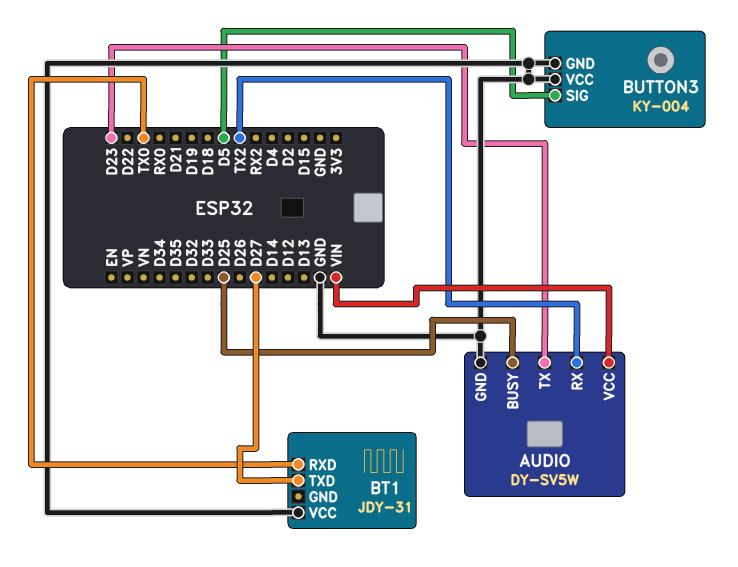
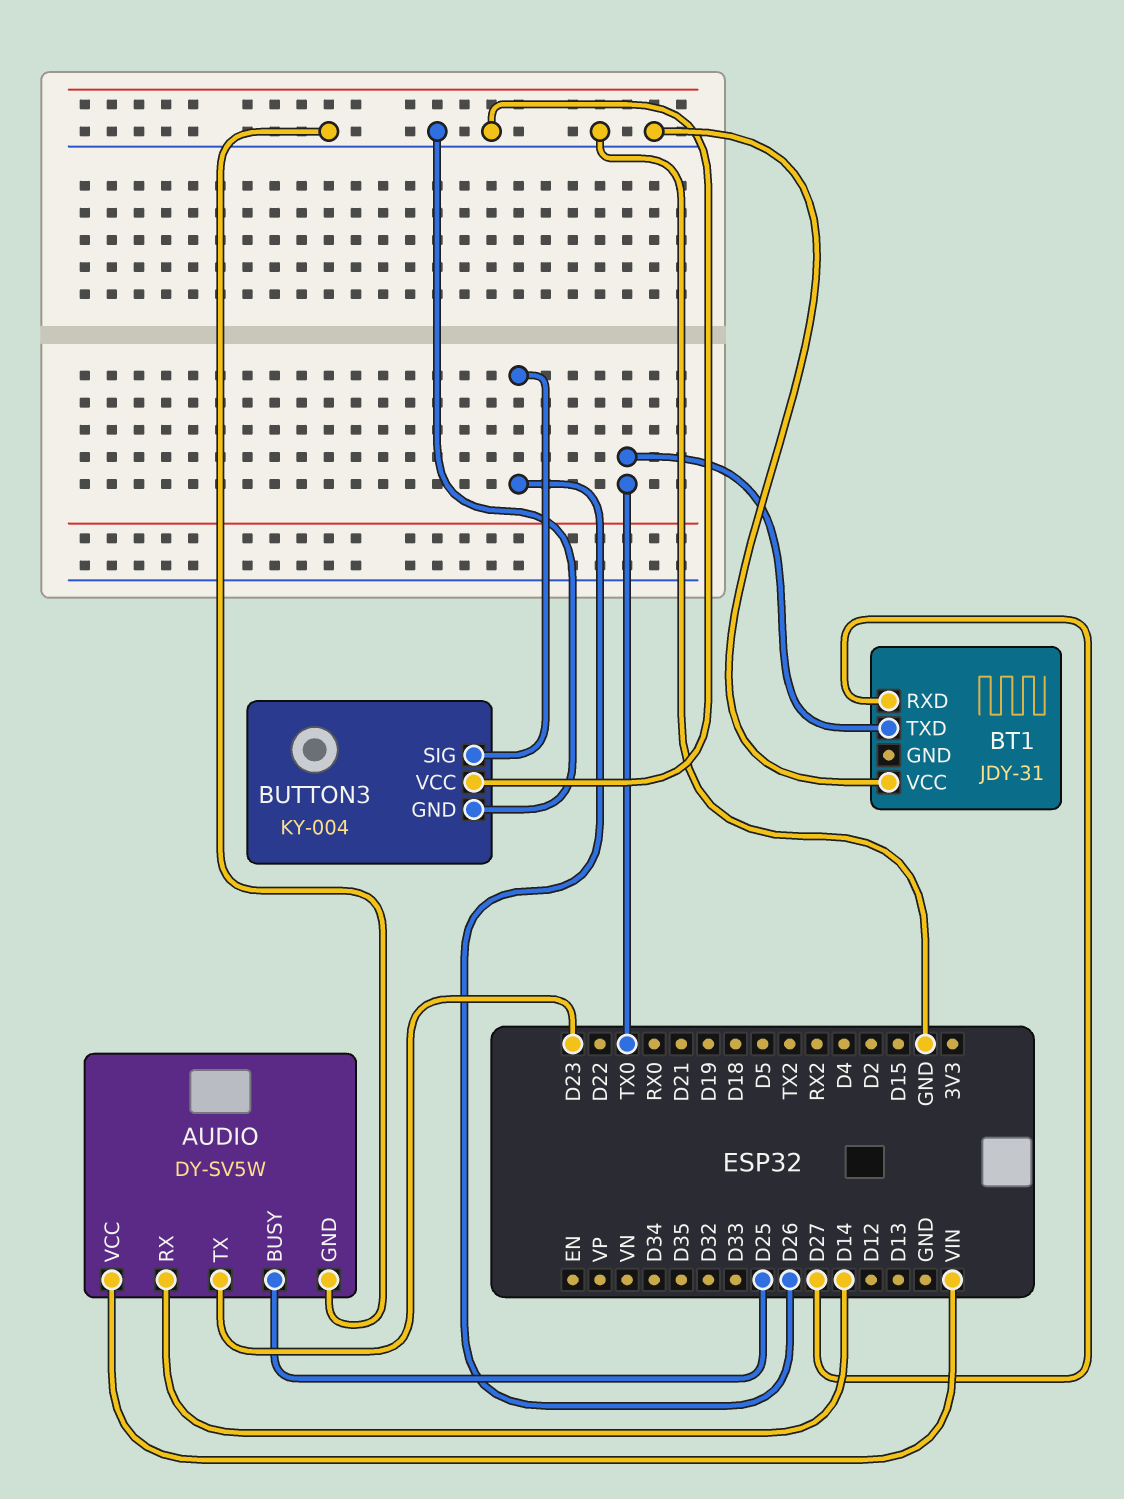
AUDIO pin RX: TX2 -> D14
BT1 pin RXD: TX0 -> D27
BT1 pin TXD: D27 -> TX0
BUTTON3 pin SIG: D5 -> D26

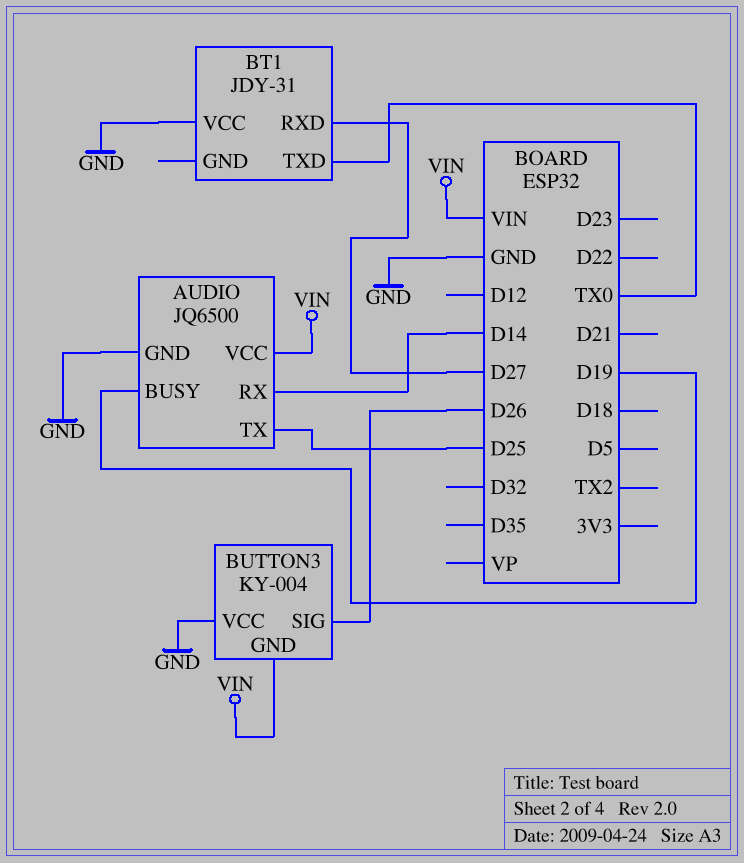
AUDIO: DY-SV5W -> JQ6500
AUDIO pin BUSY: D25 -> D19
AUDIO pin TX: D23 -> D25
BUTTON3 pin GND: GND -> VIN

